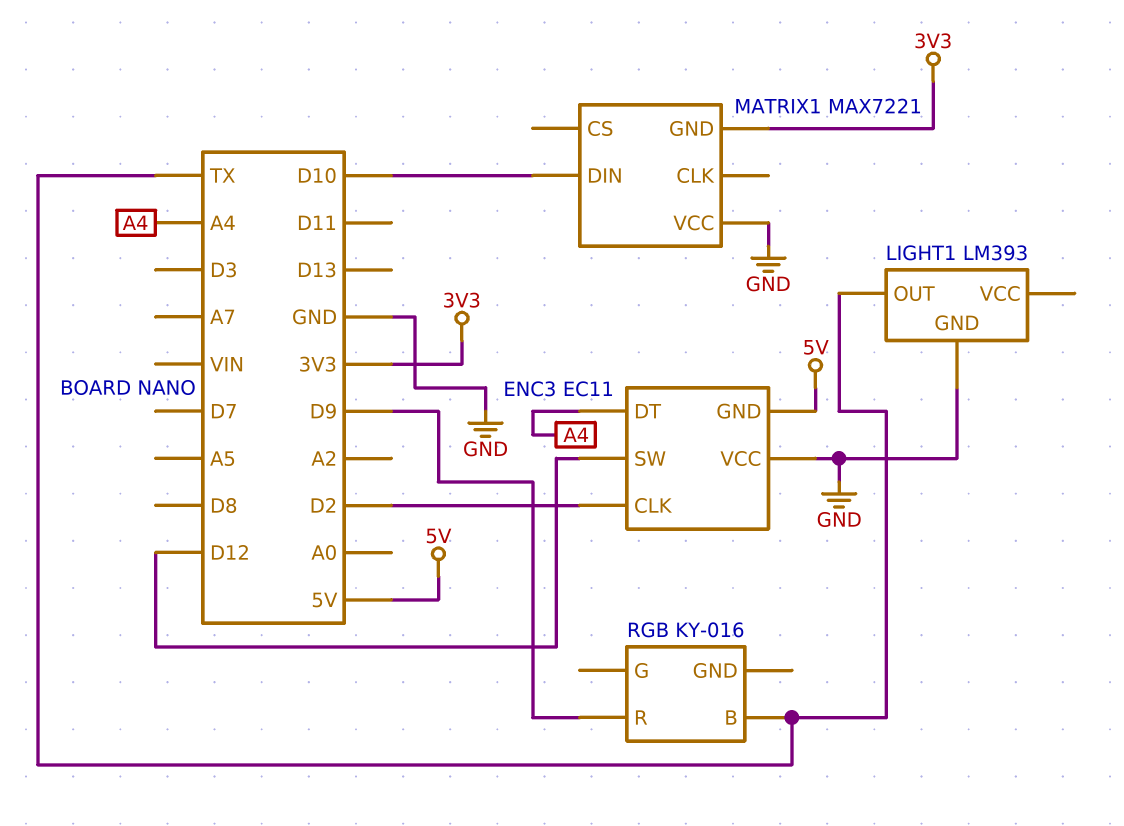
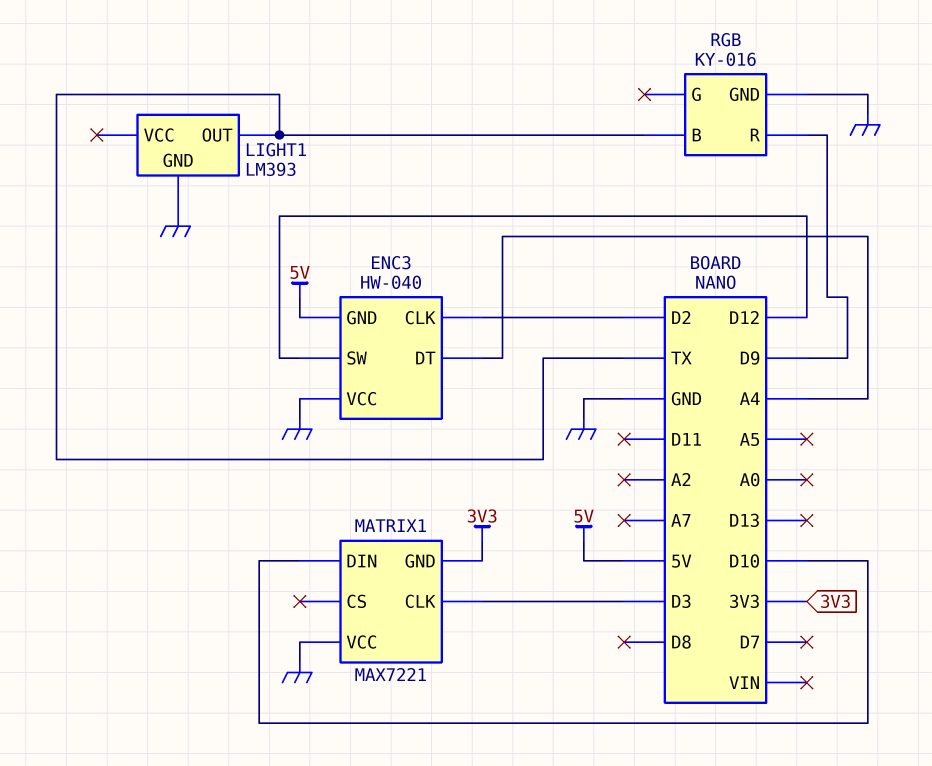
ENC3: EC11 -> HW-040
MATRIX1 pin CLK: none -> D3
RGB pin GND: none -> GND

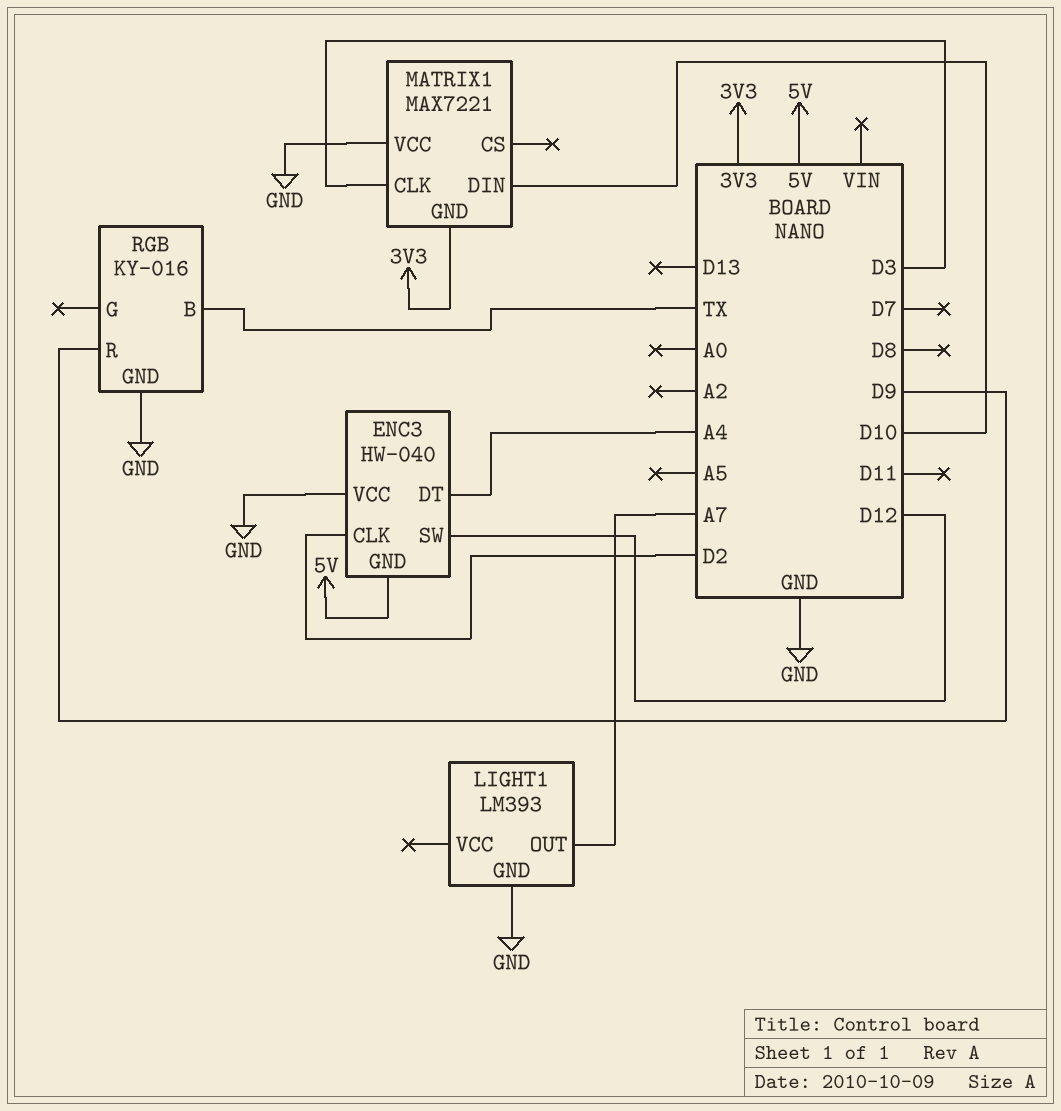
LIGHT1 pin OUT: TX -> A7

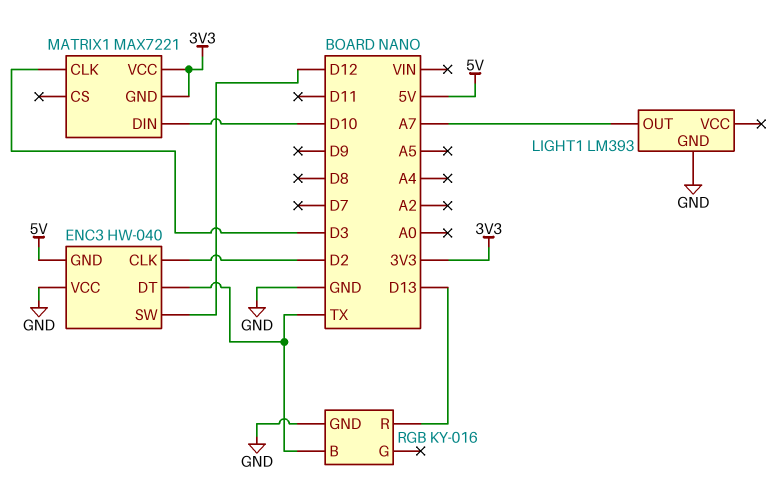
ENC3 pin DT: A4 -> TX
MATRIX1 pin VCC: GND -> 3V3
RGB pin R: D9 -> D13

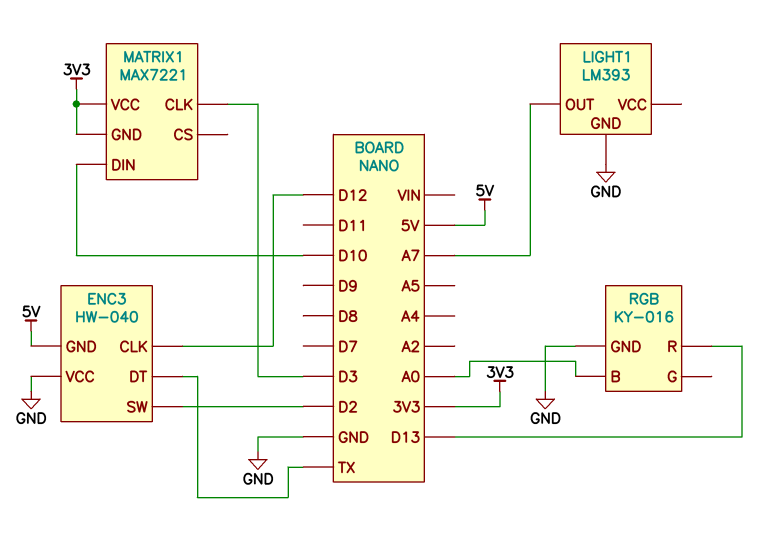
ENC3 pin CLK: D2 -> D12
ENC3 pin SW: D12 -> D2
RGB pin B: TX -> A0

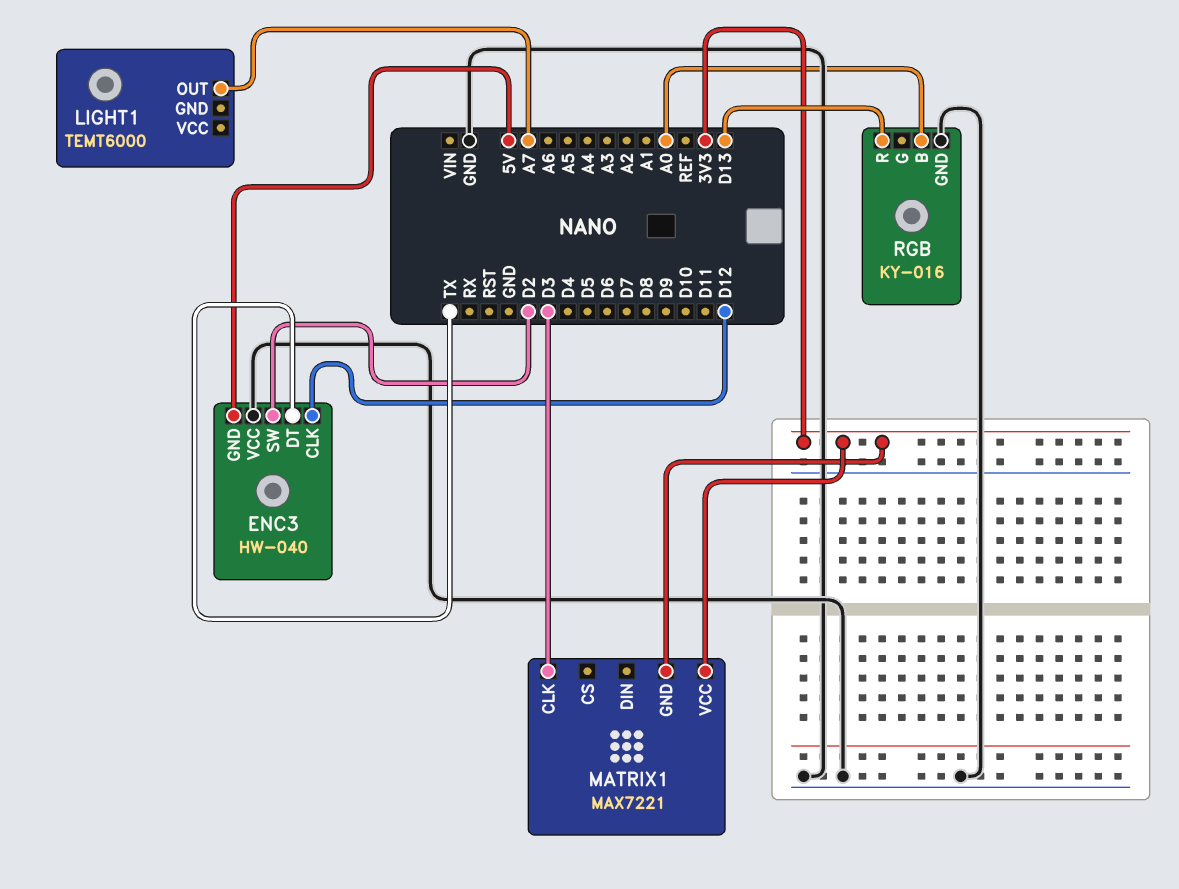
LIGHT1: LM393 -> TEMT6000
LIGHT1 pin GND: GND -> none
MATRIX1 pin DIN: D10 -> none

